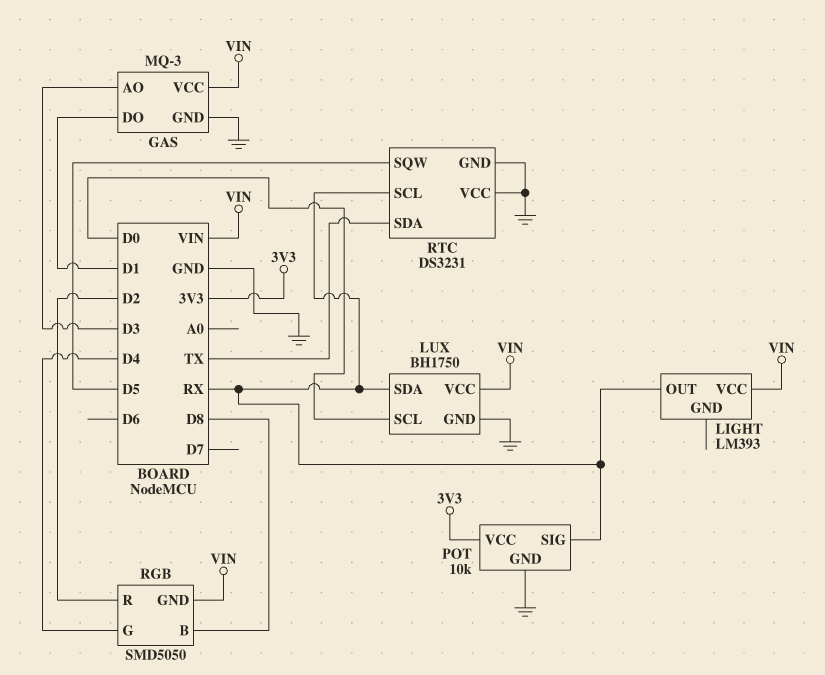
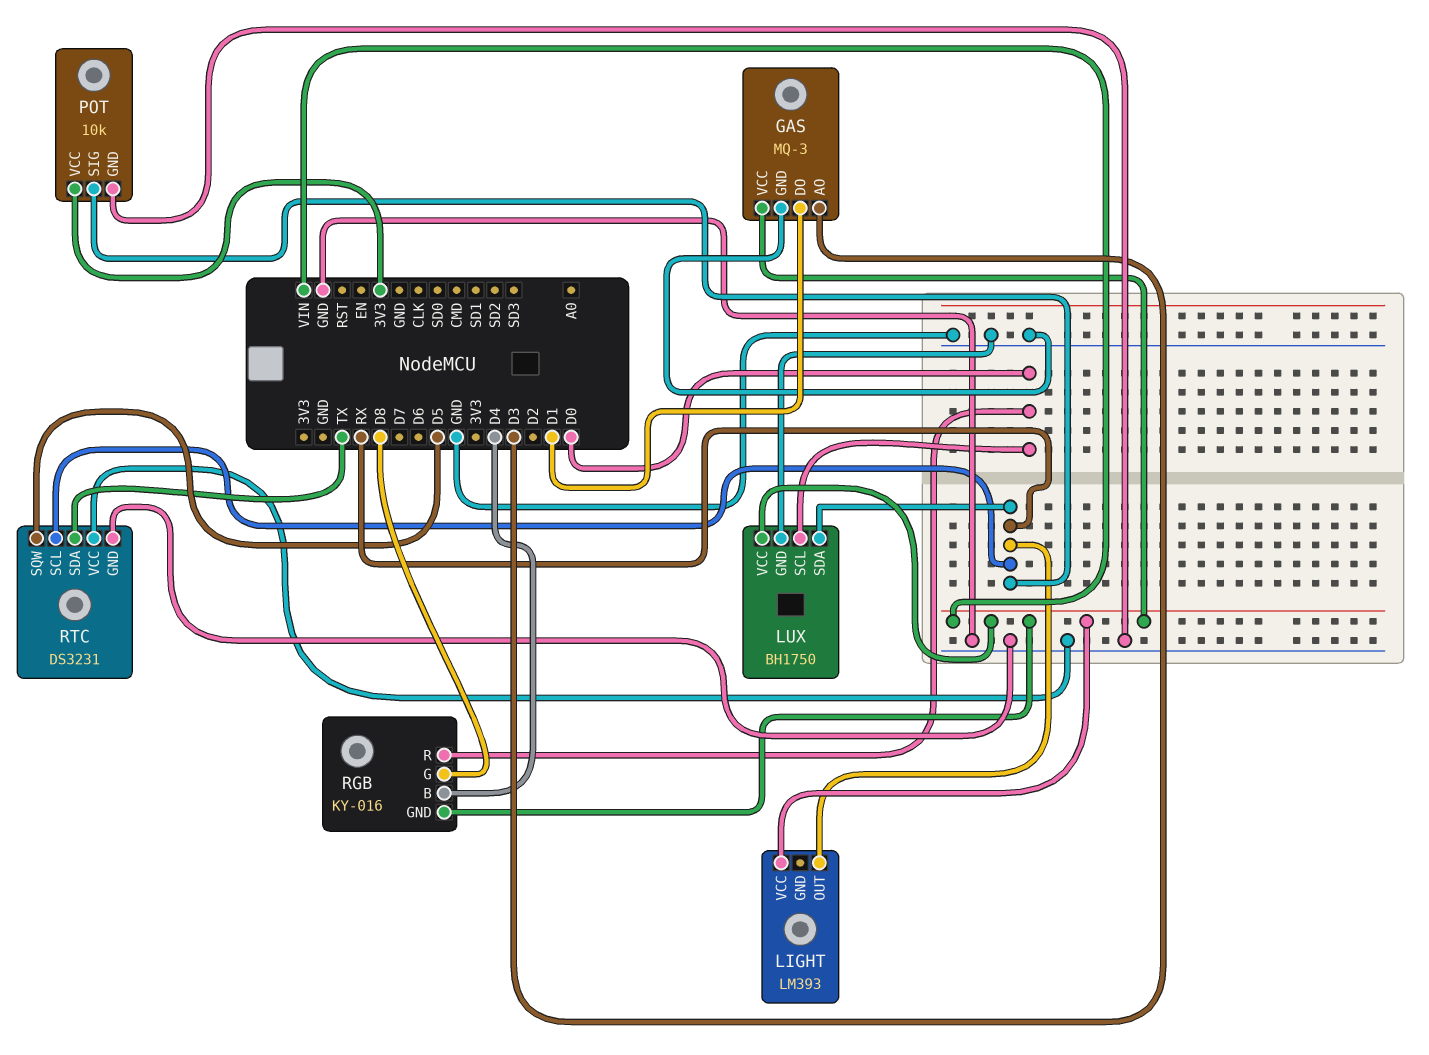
RGB: SMD5050 -> KY-016
RGB pin B: D8 -> D4
RGB pin G: D4 -> D8
RGB pin R: D2 -> D0

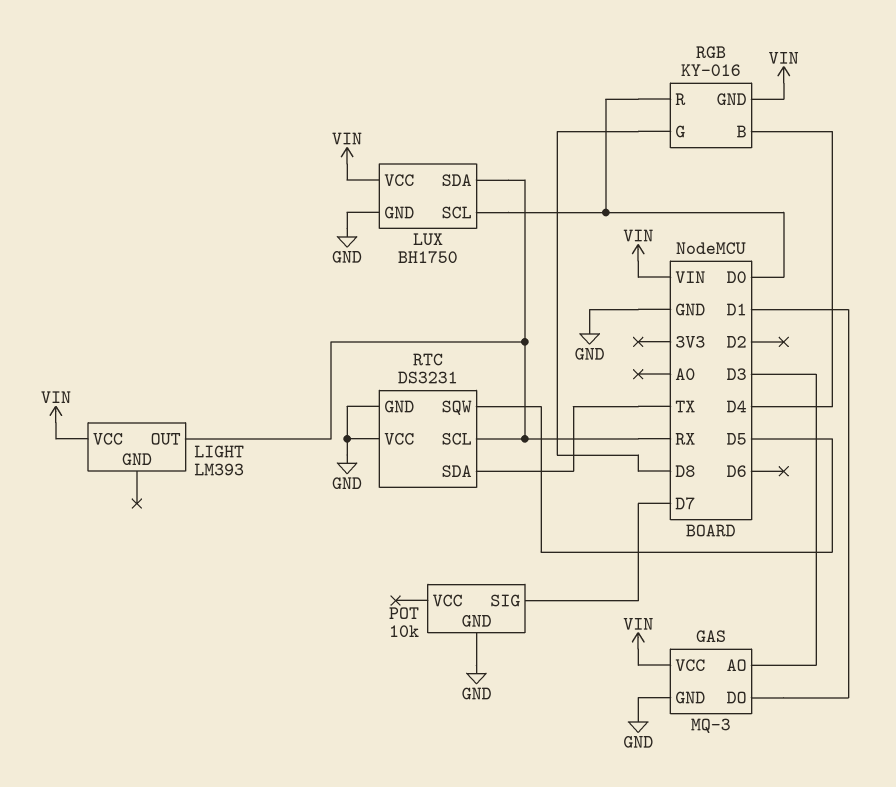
POT pin SIG: RX -> D7
POT pin VCC: 3V3 -> none

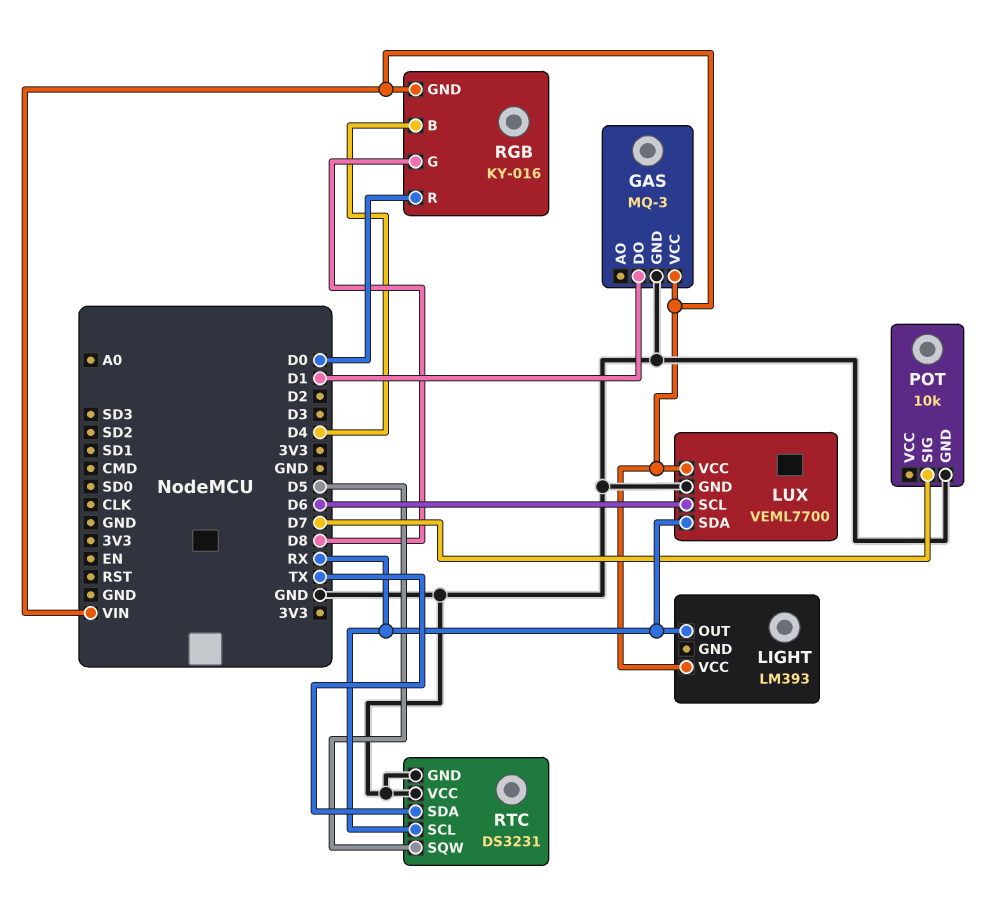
GAS pin AO: D3 -> none
LUX: BH1750 -> VEML7700
LUX pin SCL: D0 -> D6

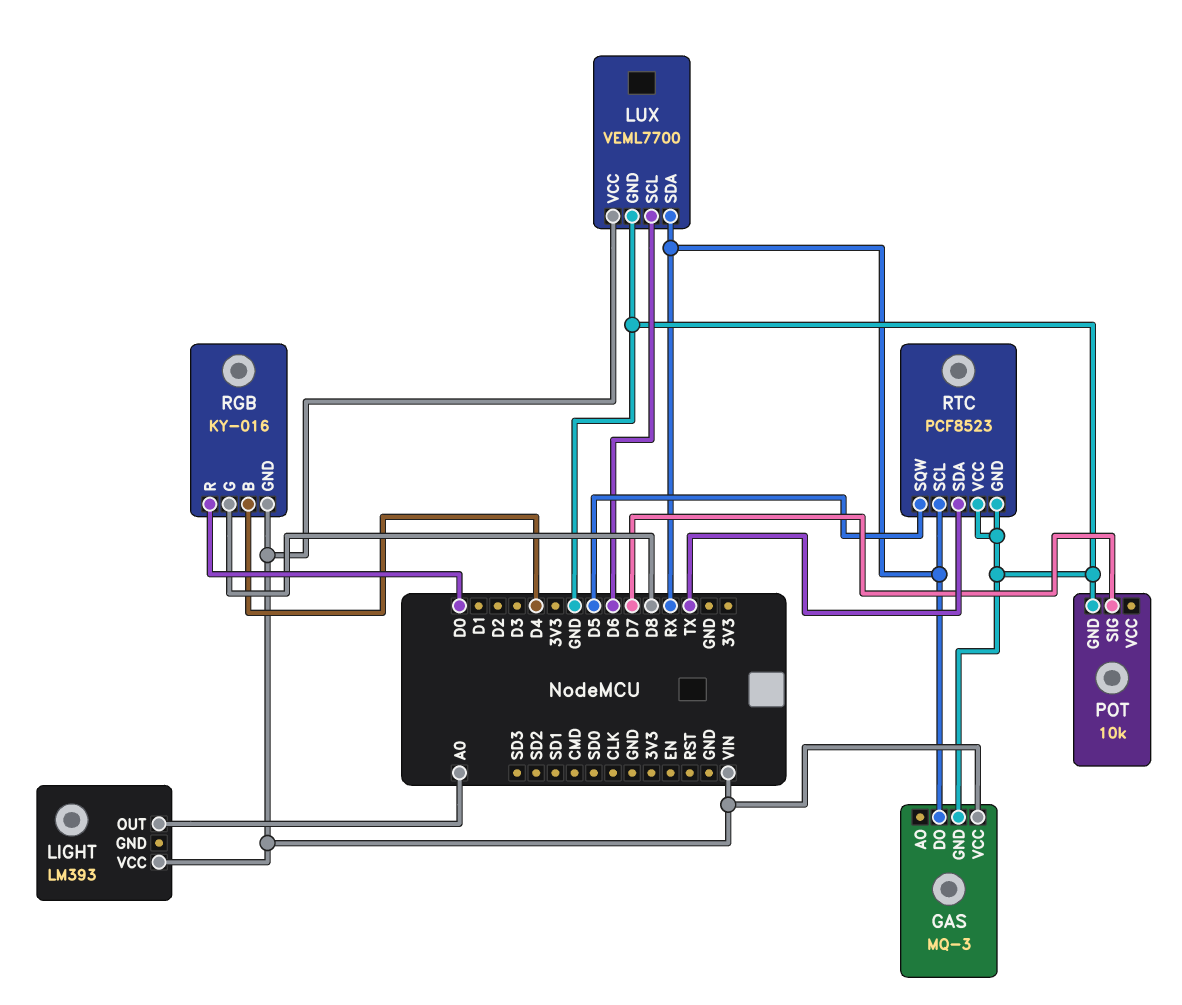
GAS pin DO: D1 -> RX
LIGHT pin OUT: RX -> A0
RTC: DS3231 -> PCF8523

